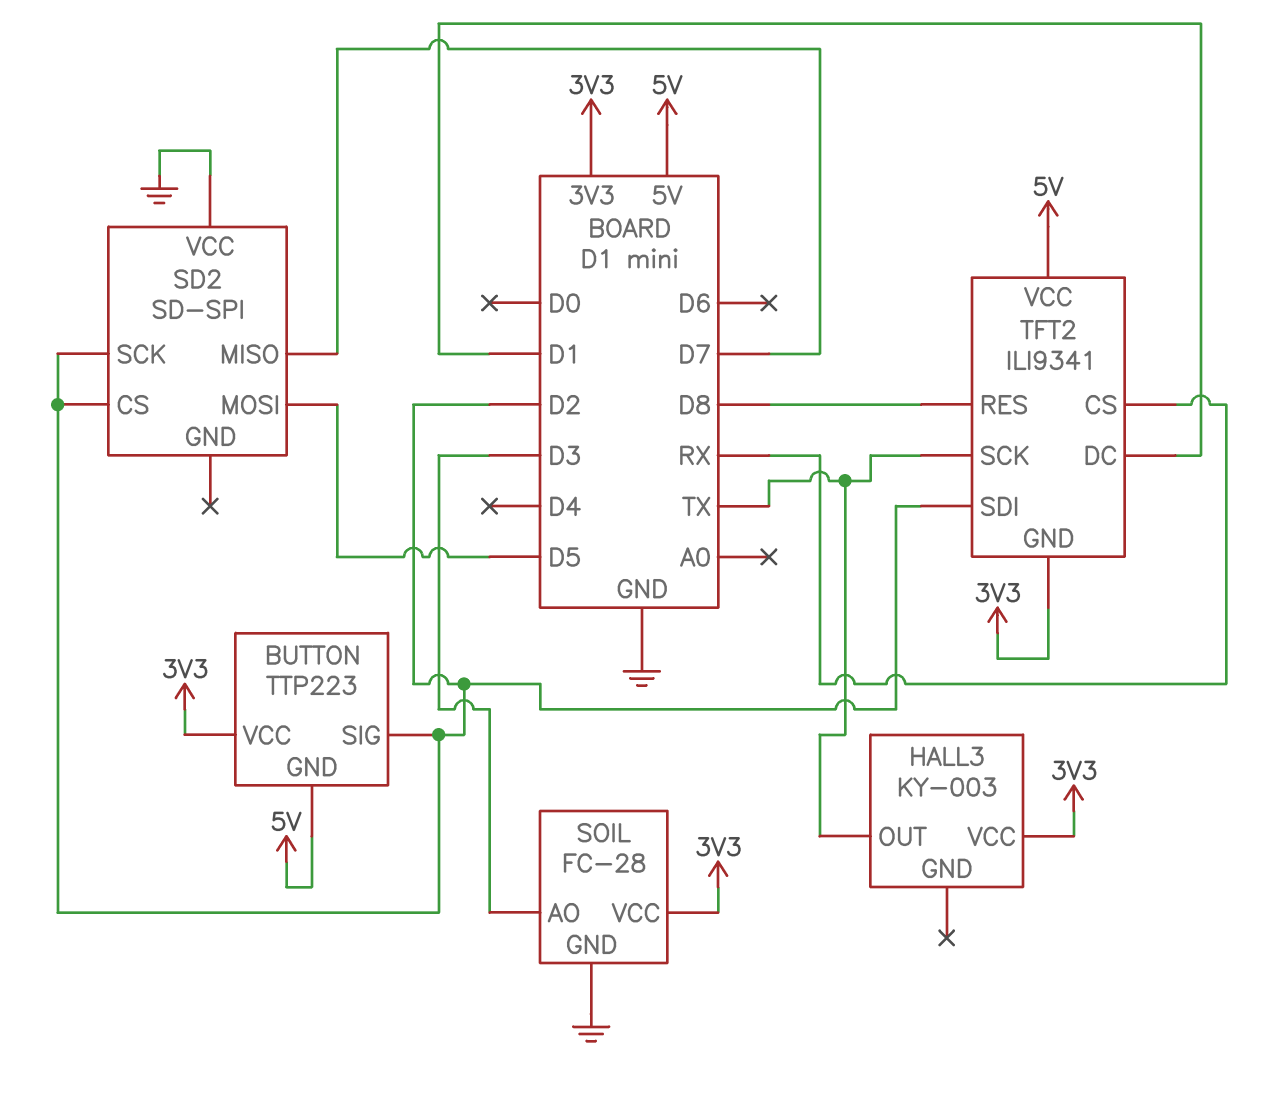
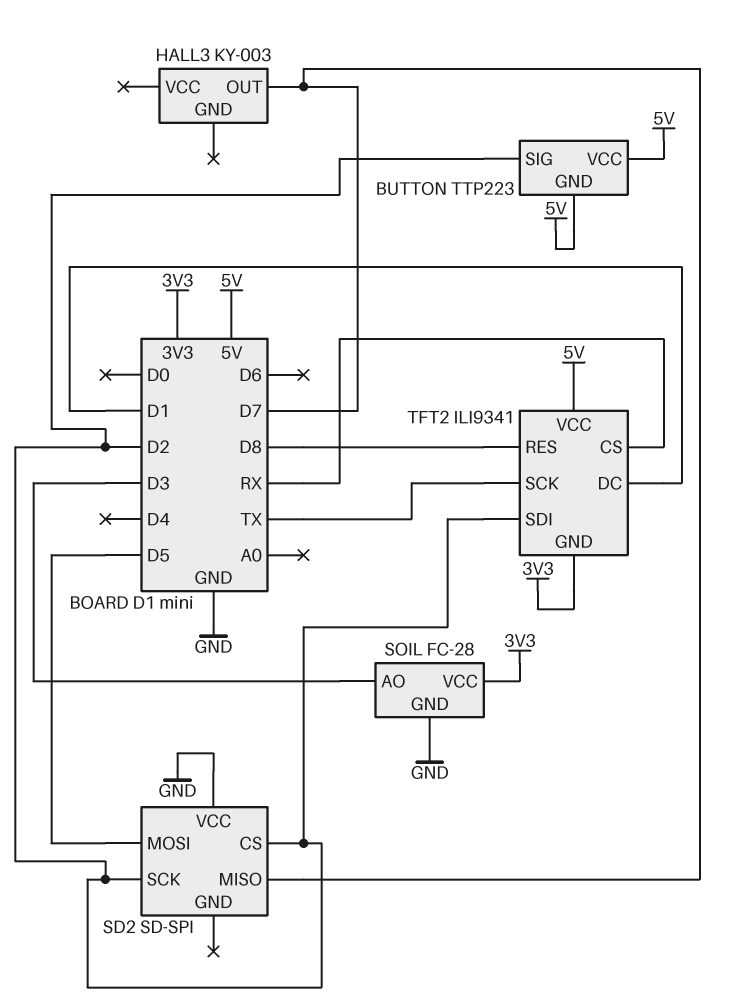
BUTTON pin VCC: 3V3 -> 5V
HALL3 pin OUT: TX -> D7
HALL3 pin VCC: 3V3 -> none

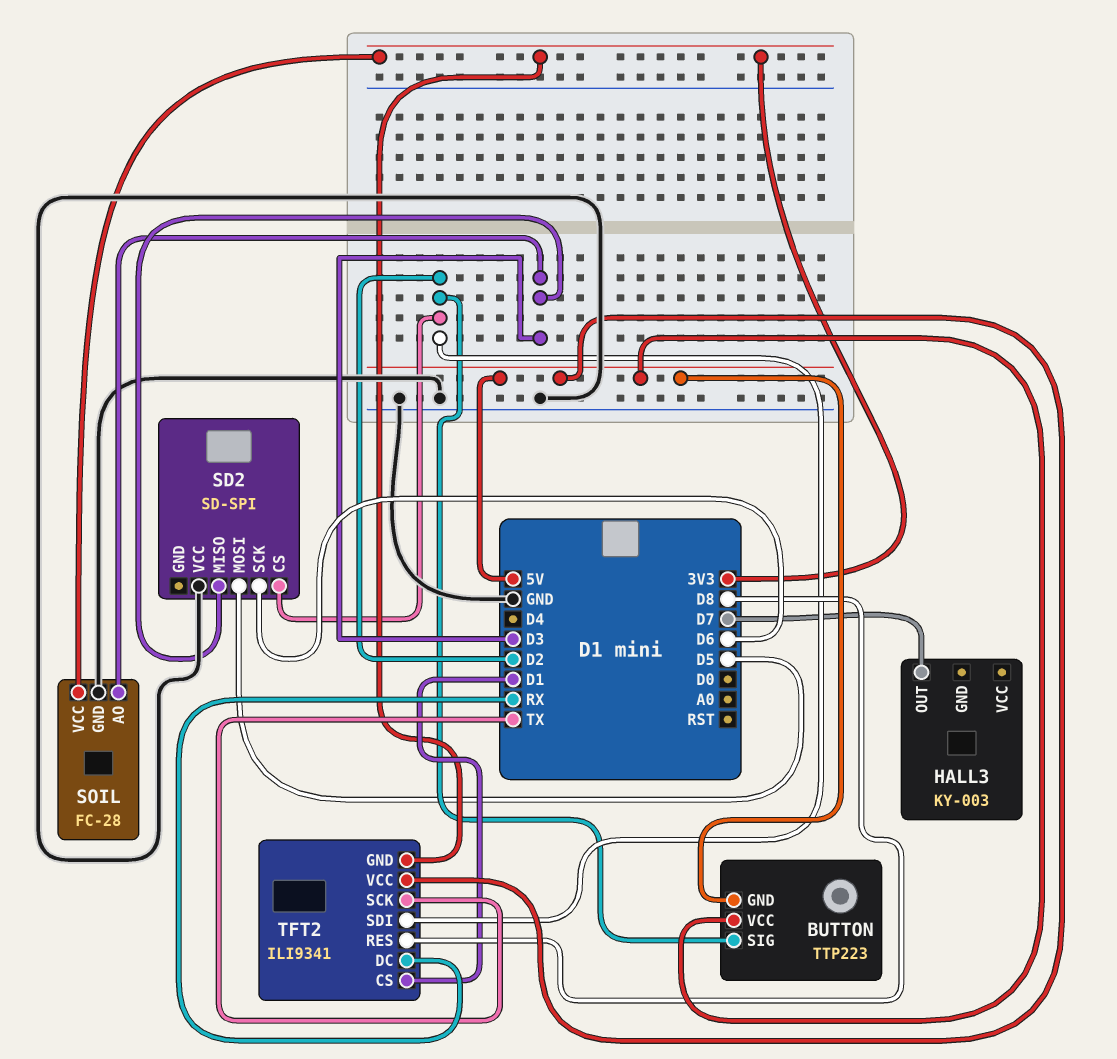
SD2 pin MISO: D7 -> D3
SD2 pin SCK: D2 -> D6
TFT2 pin CS: RX -> D1
TFT2 pin DC: D1 -> RX

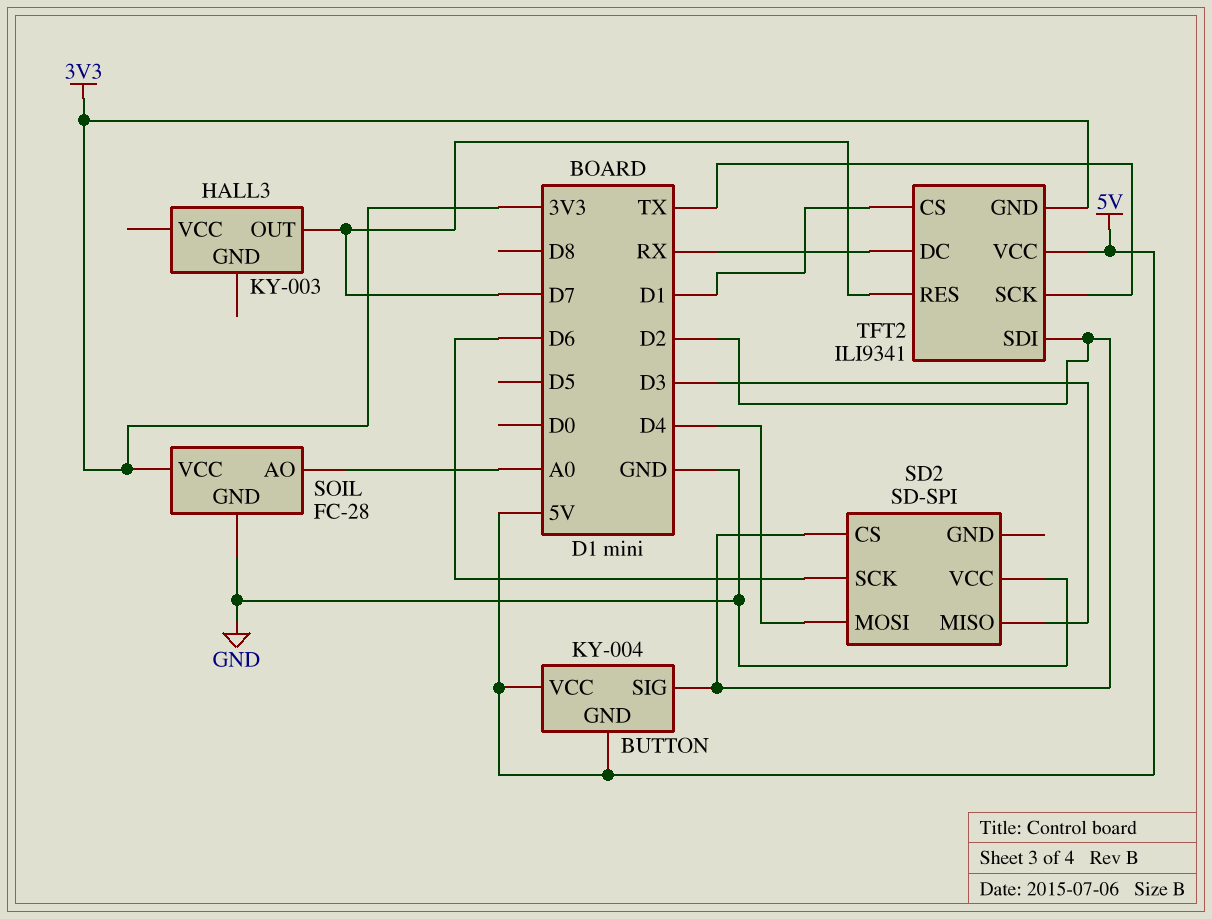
BUTTON: TTP223 -> KY-004
SD2 pin MOSI: D5 -> D4
SOIL pin AO: D3 -> A0
TFT2 pin RES: D8 -> D7

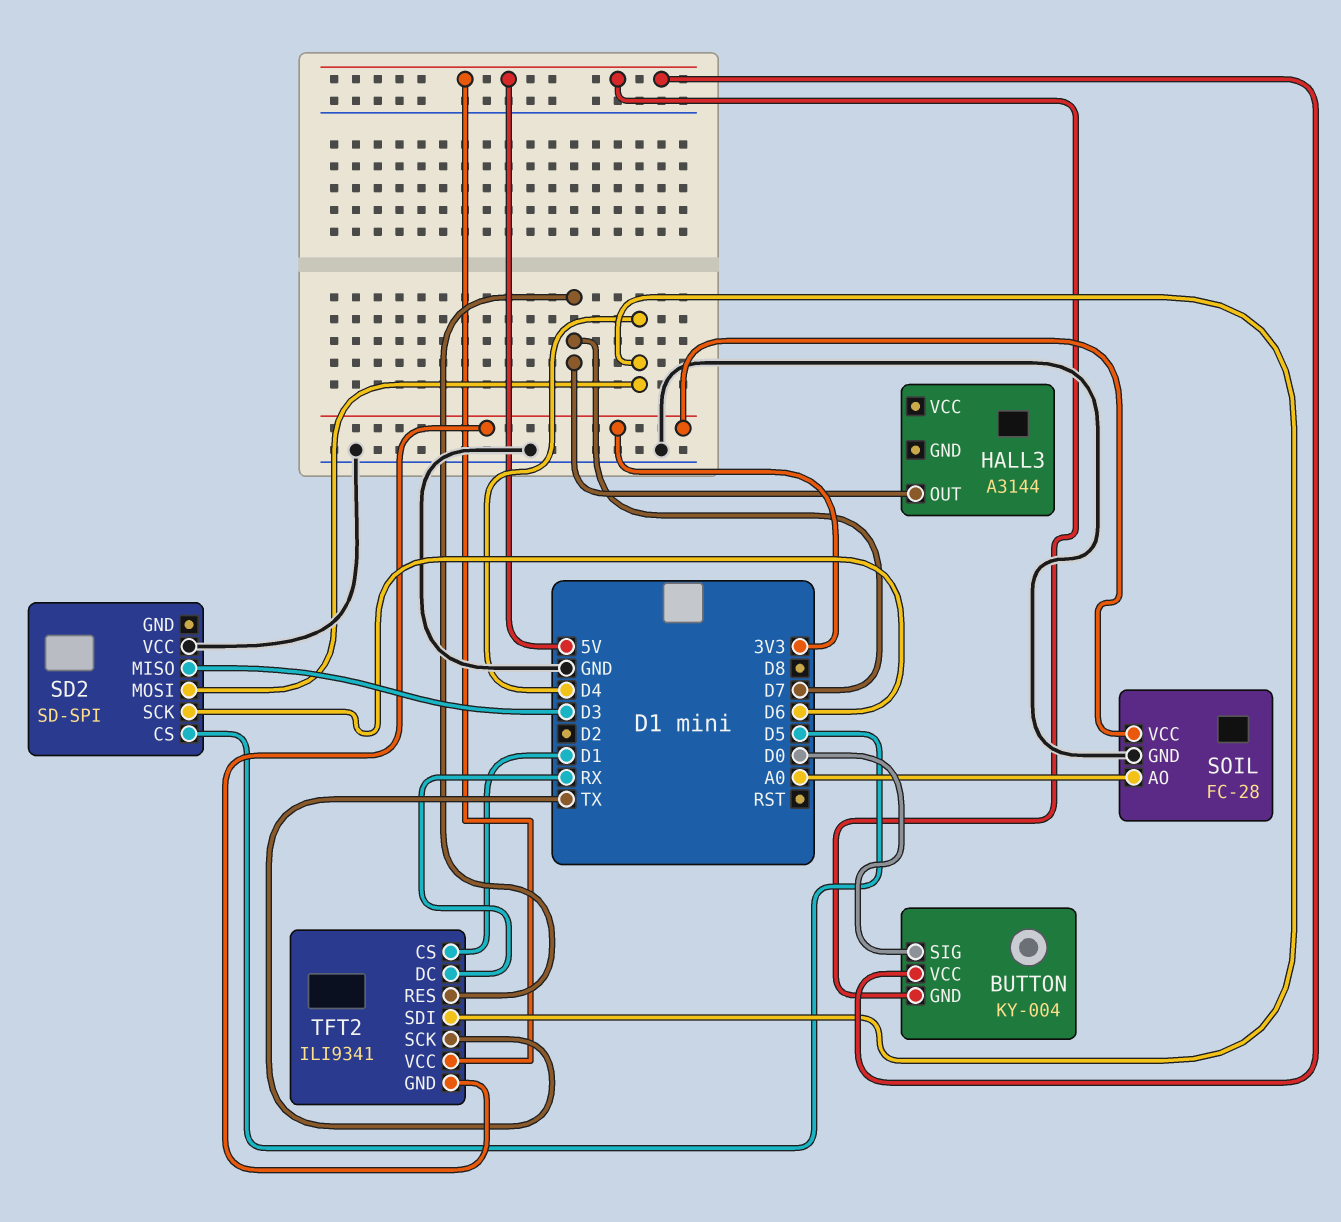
BUTTON pin SIG: D2 -> D0
HALL3: KY-003 -> A3144
SD2 pin CS: D2 -> D5
TFT2 pin SDI: D2 -> D4

